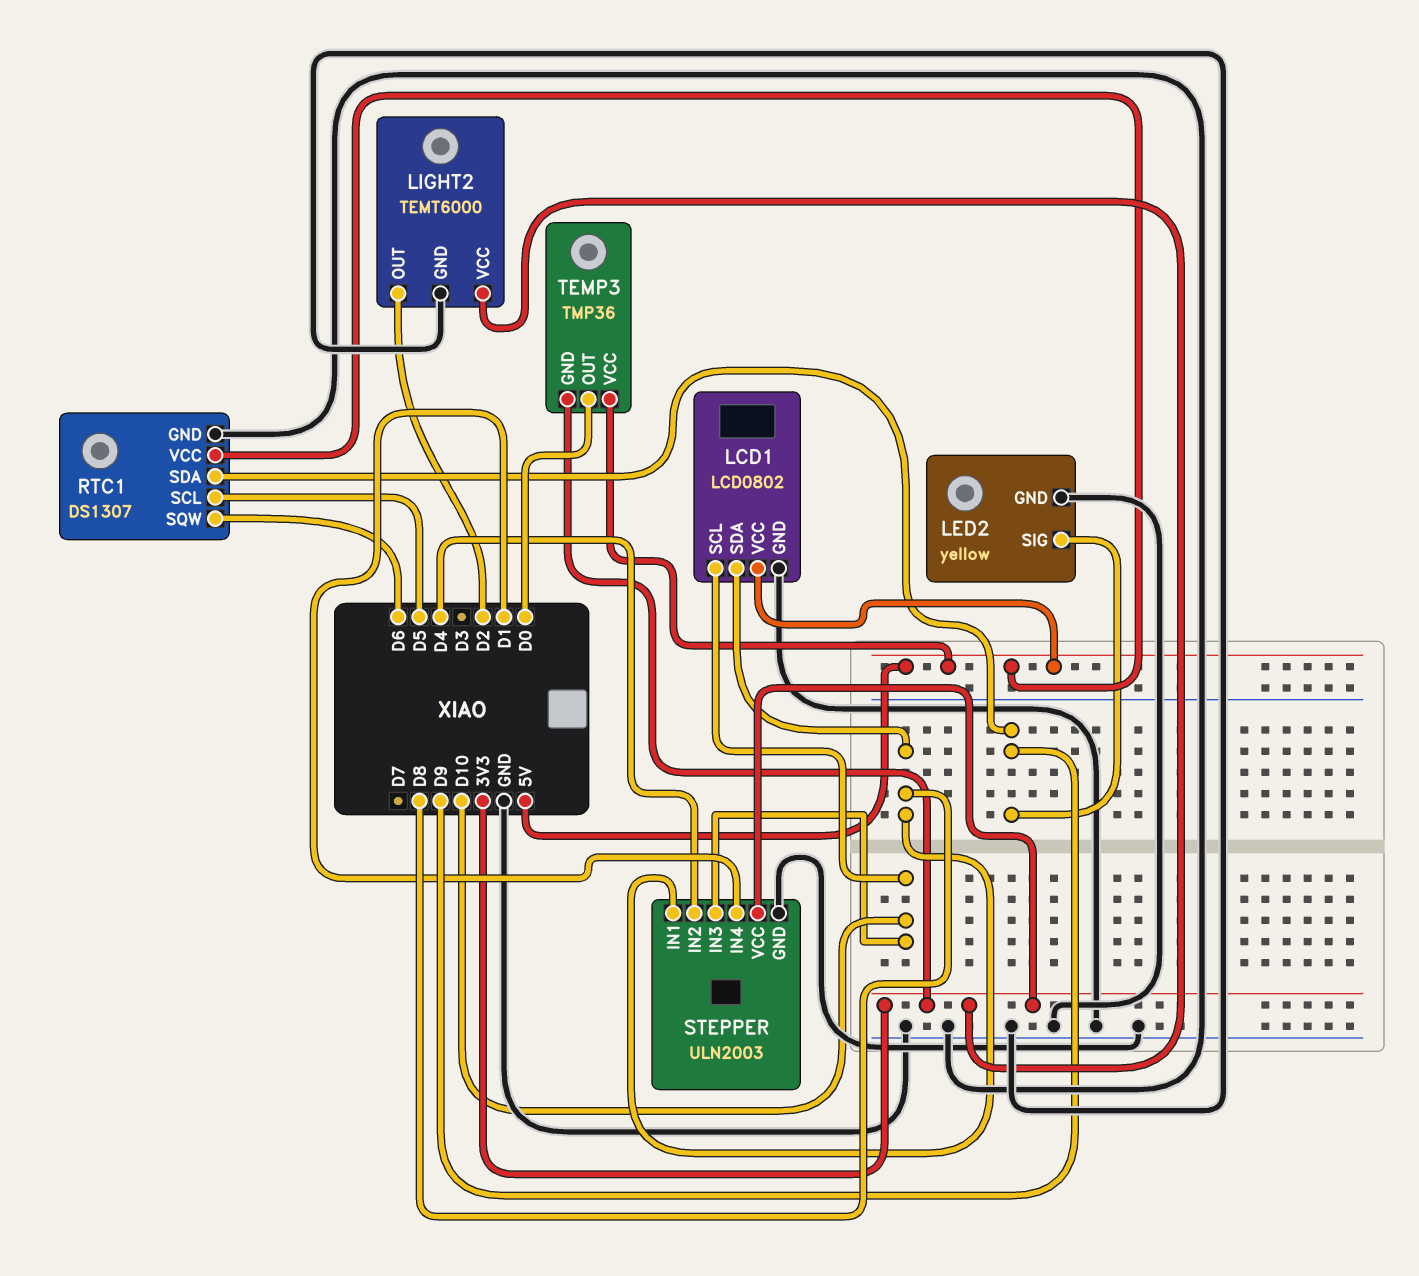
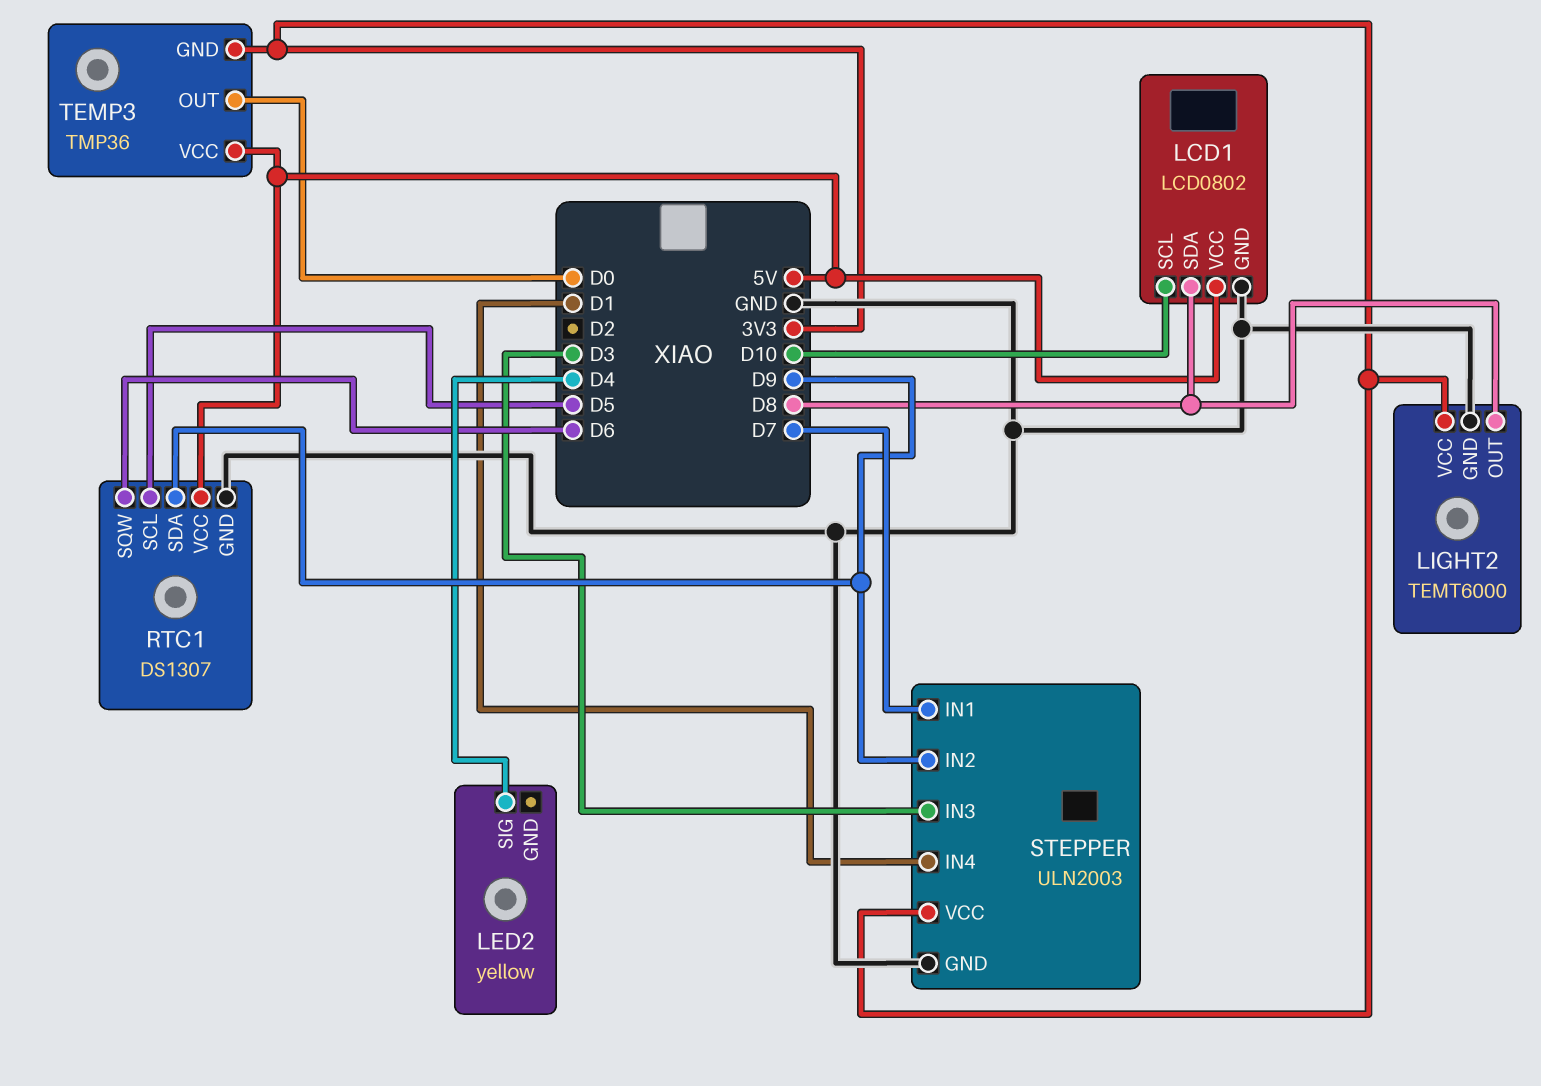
LED2 pin GND: GND -> none
LED2 pin SIG: D9 -> D4
LIGHT2 pin OUT: D2 -> D8
STEPPER pin IN1: D8 -> D7
STEPPER pin IN2: D4 -> D9
STEPPER pin IN3: D10 -> D3

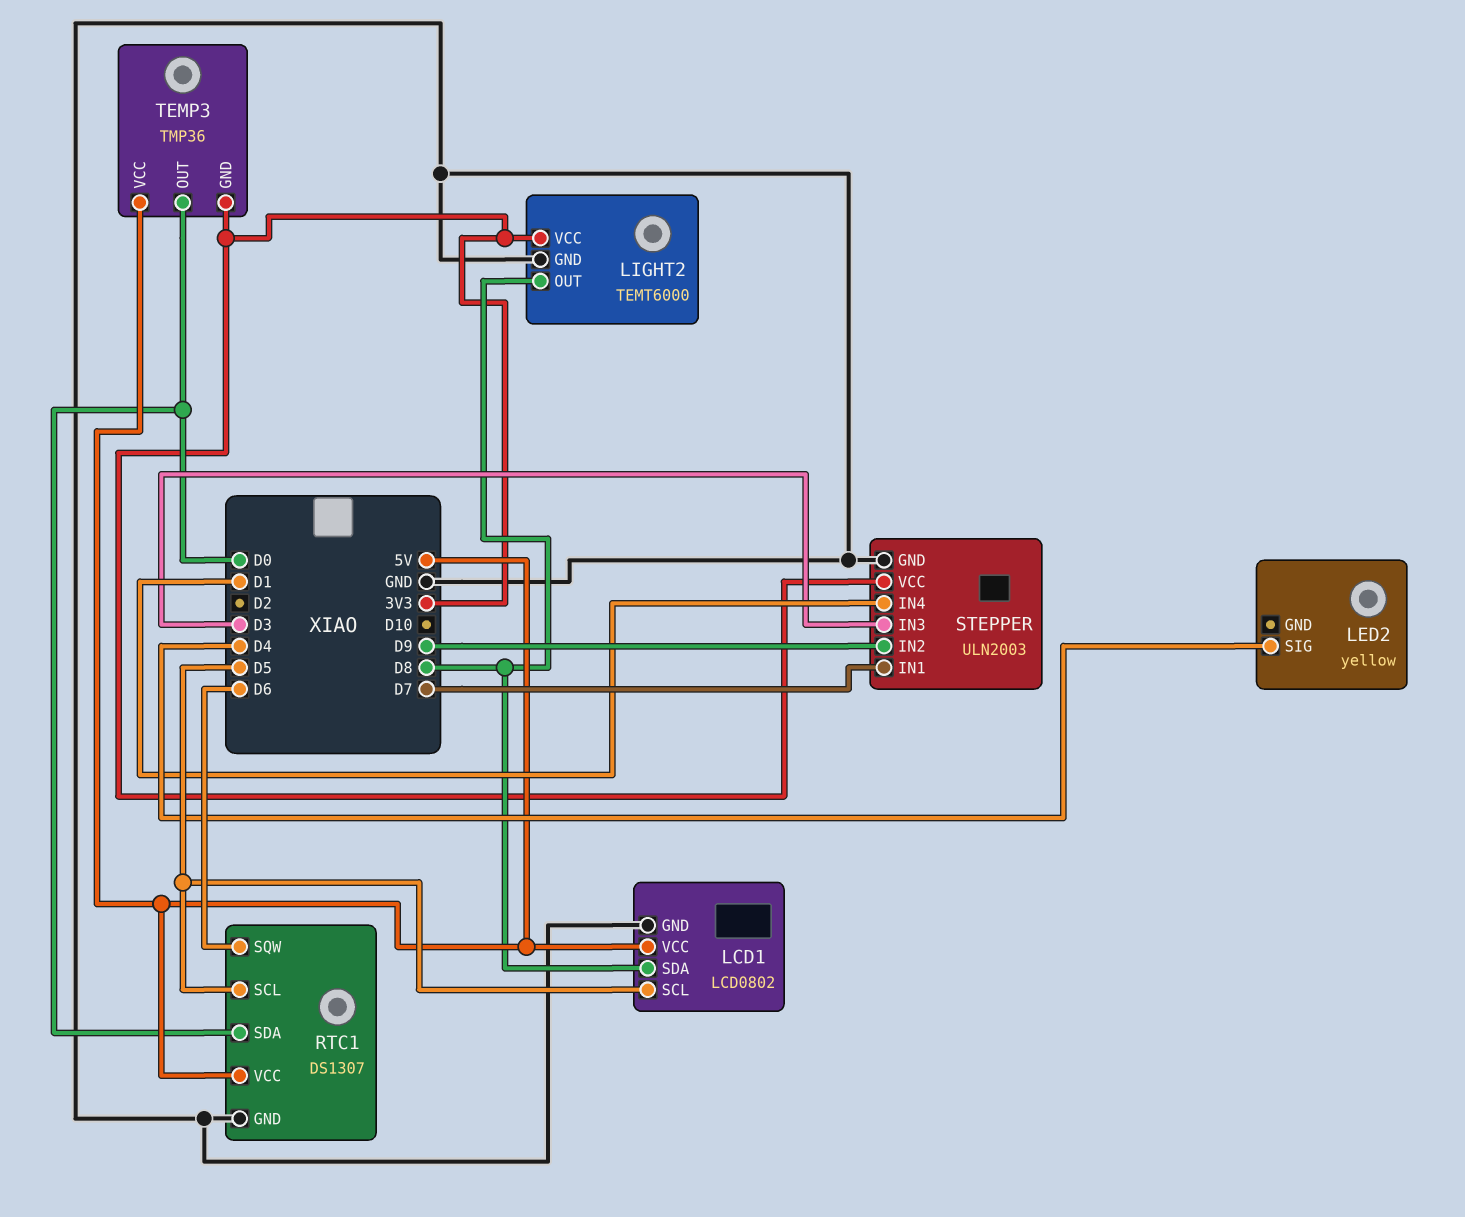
LCD1 pin SCL: D10 -> D5
RTC1 pin SDA: D9 -> D0

